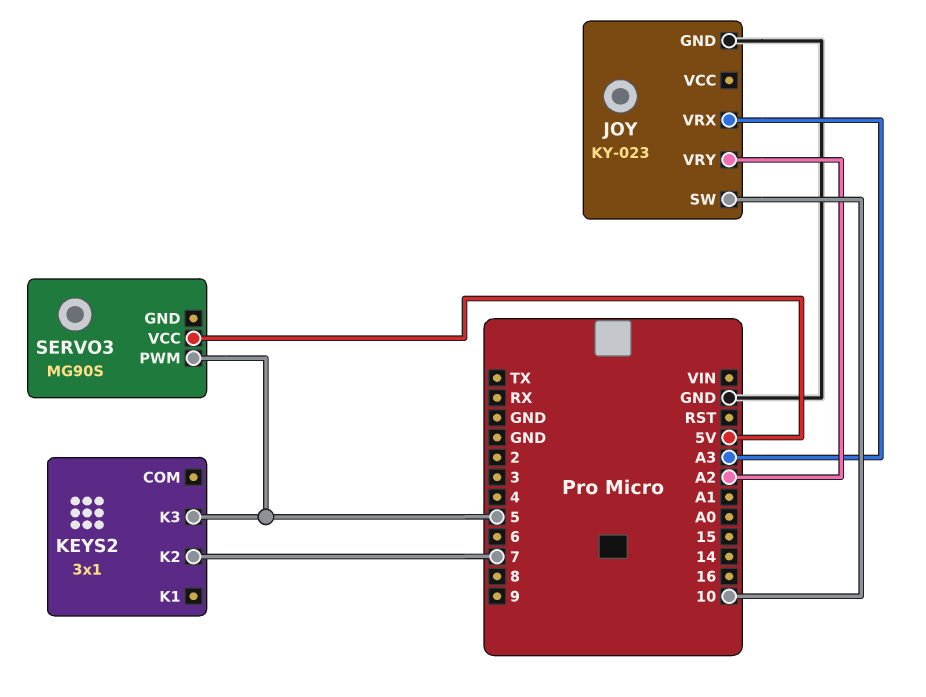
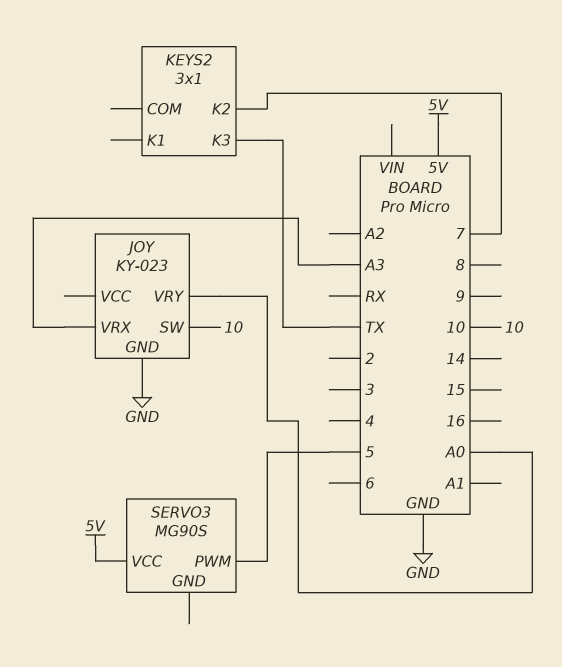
JOY pin VRY: A2 -> A0
KEYS2 pin K3: 5 -> TX

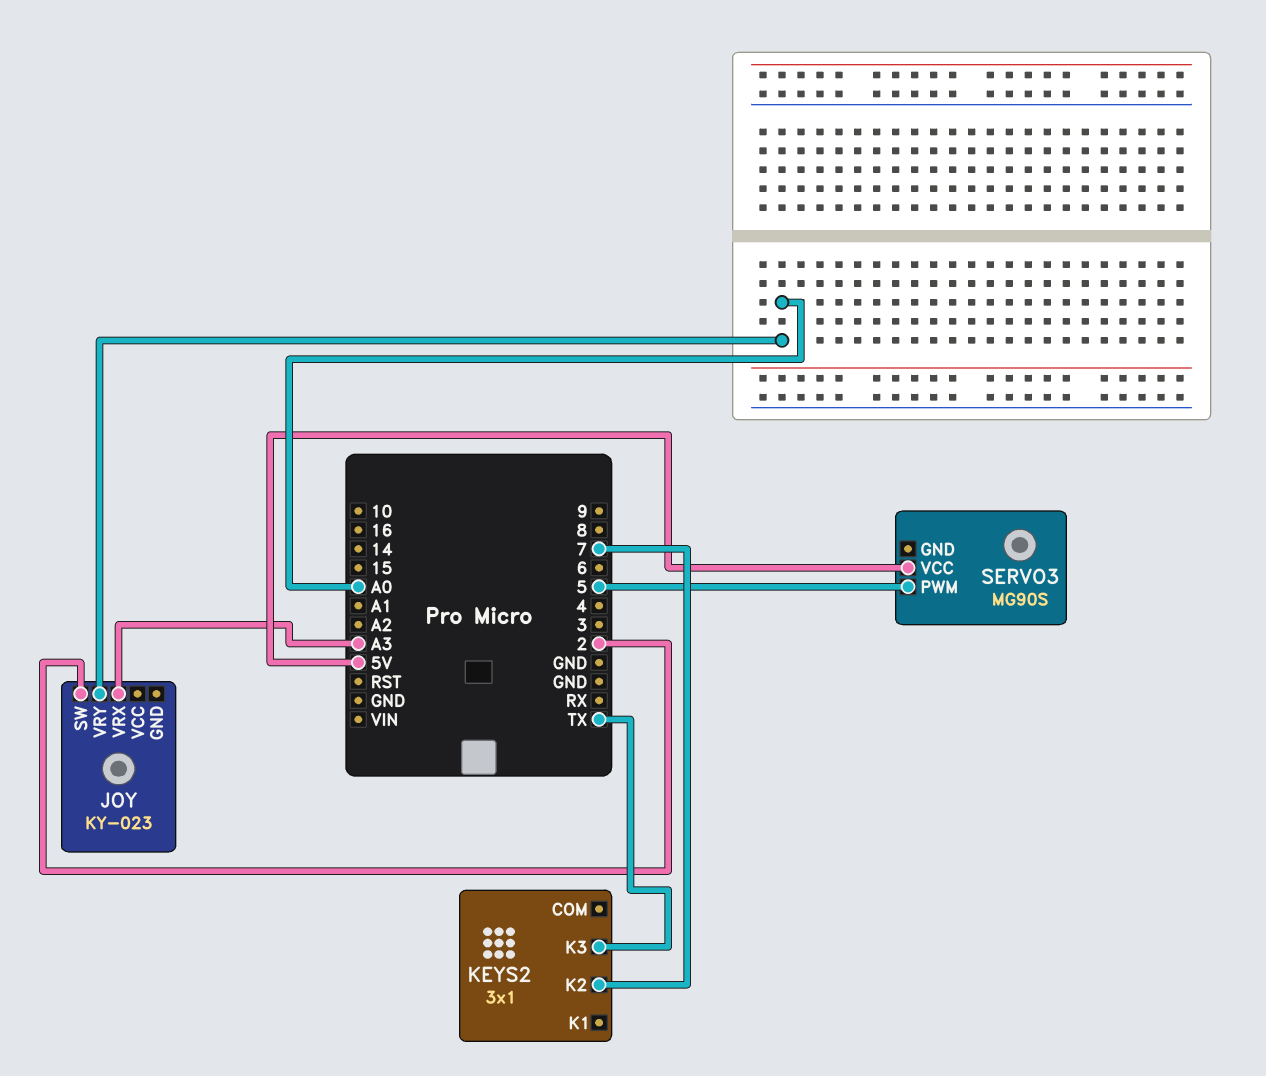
JOY pin GND: GND -> none
JOY pin SW: 10 -> 2

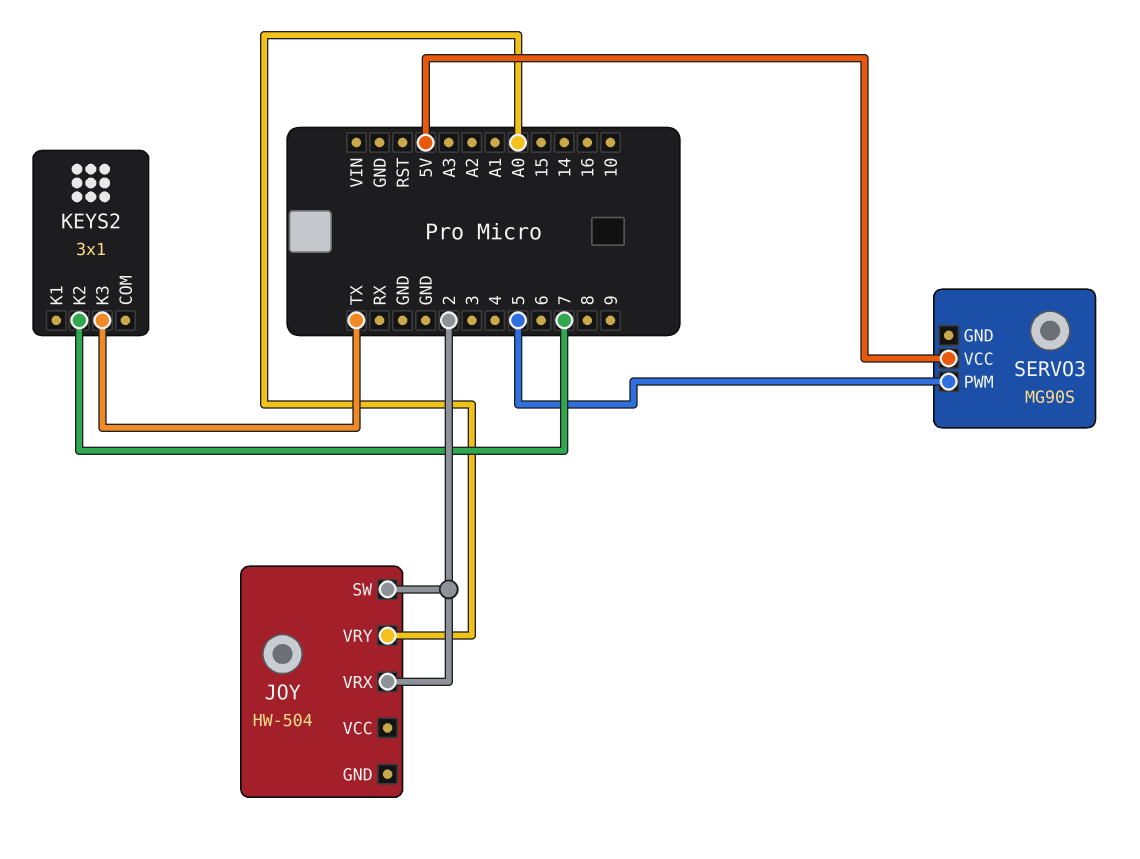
JOY: KY-023 -> HW-504
JOY pin VRX: A3 -> 2

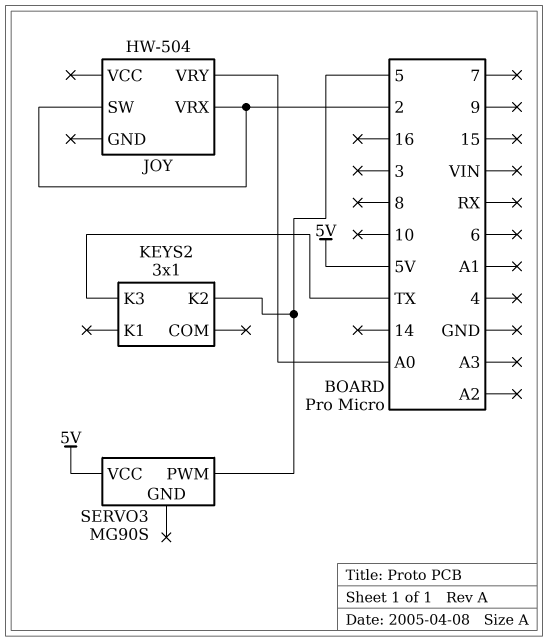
KEYS2 pin K2: 7 -> 5

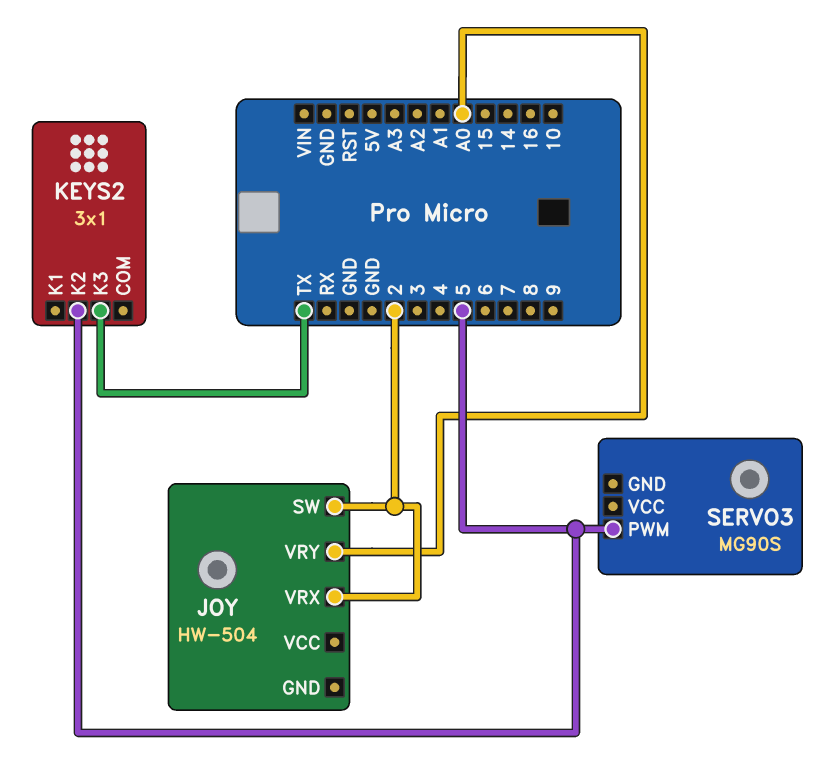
SERVO3 pin VCC: 5V -> none

